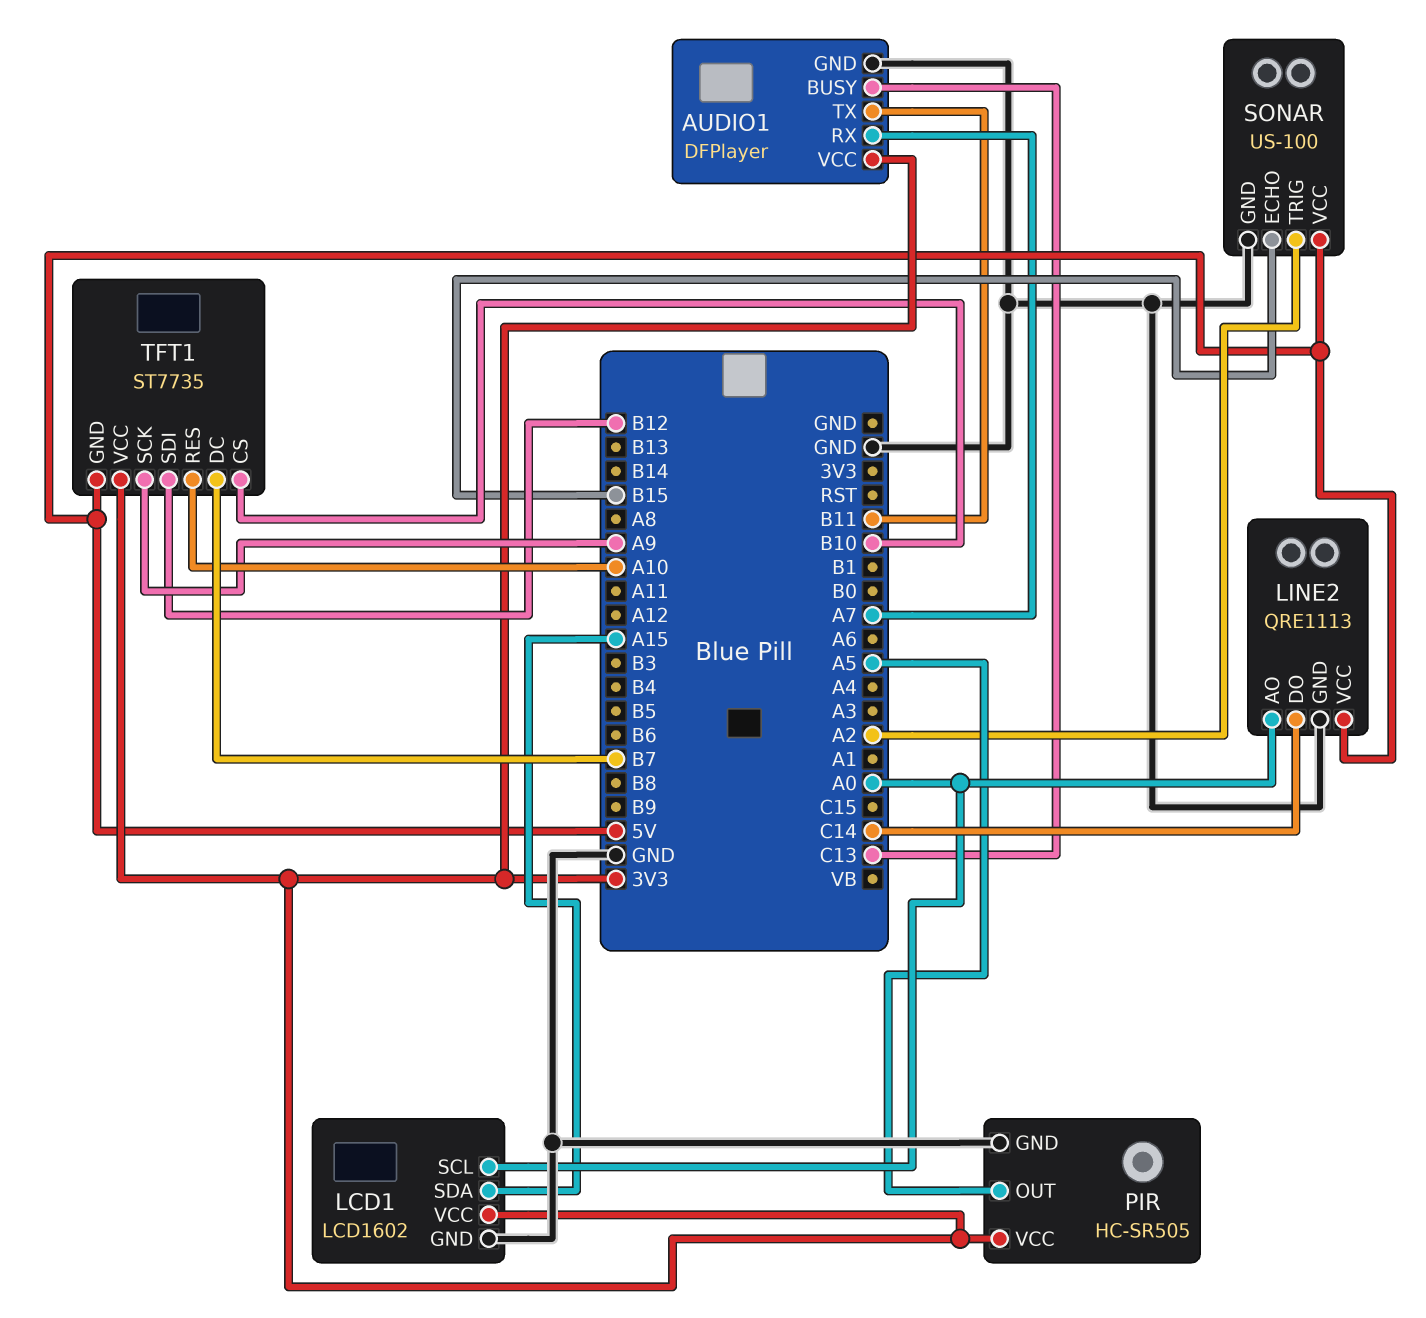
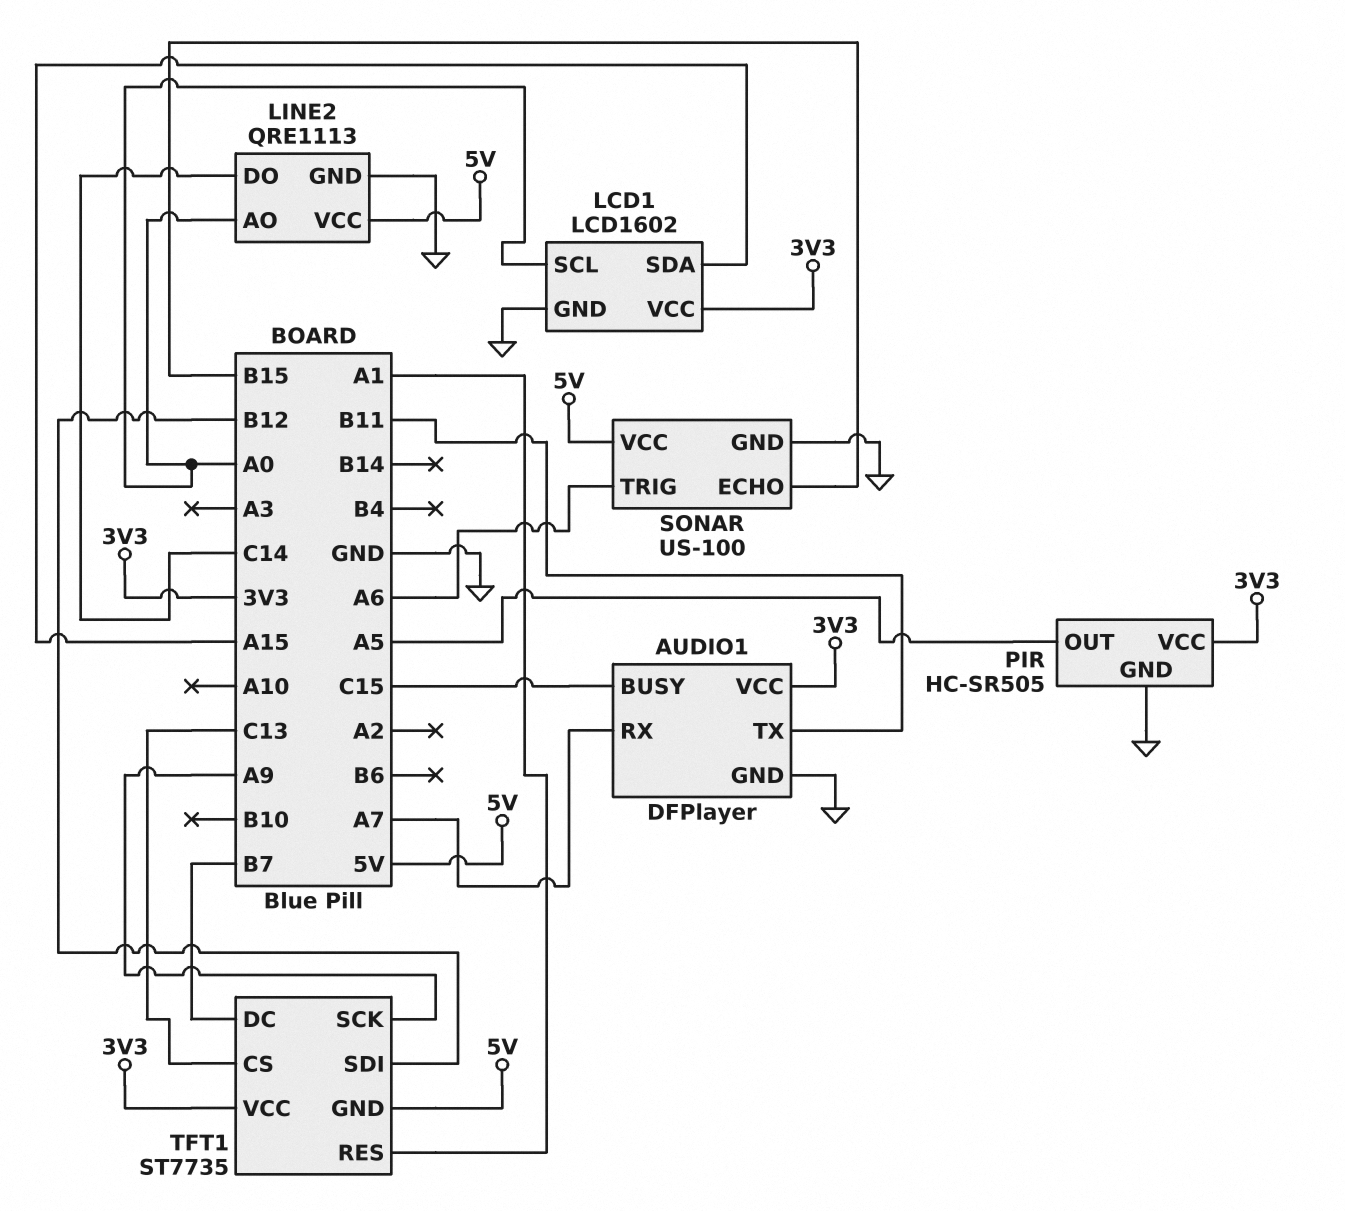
AUDIO1 pin BUSY: C13 -> C15
SONAR pin TRIG: A2 -> A6
TFT1 pin CS: B10 -> C13
TFT1 pin RES: A10 -> A1

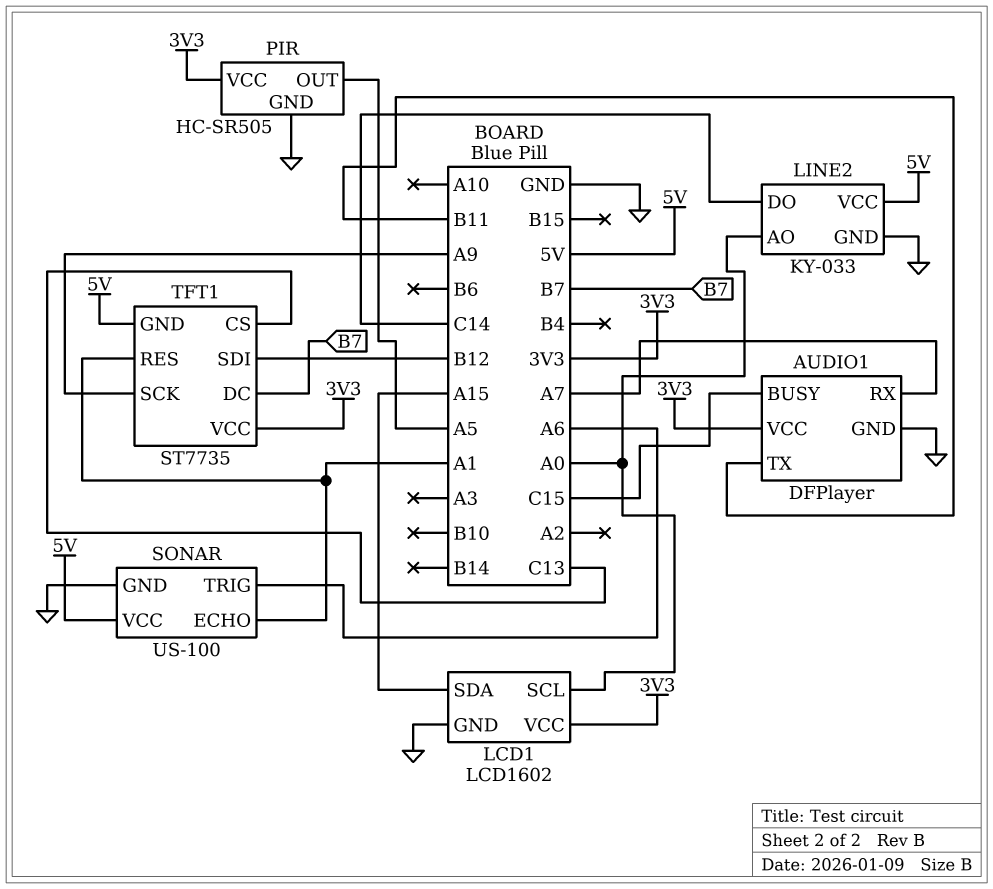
LINE2: QRE1113 -> KY-033
SONAR pin ECHO: B15 -> A1

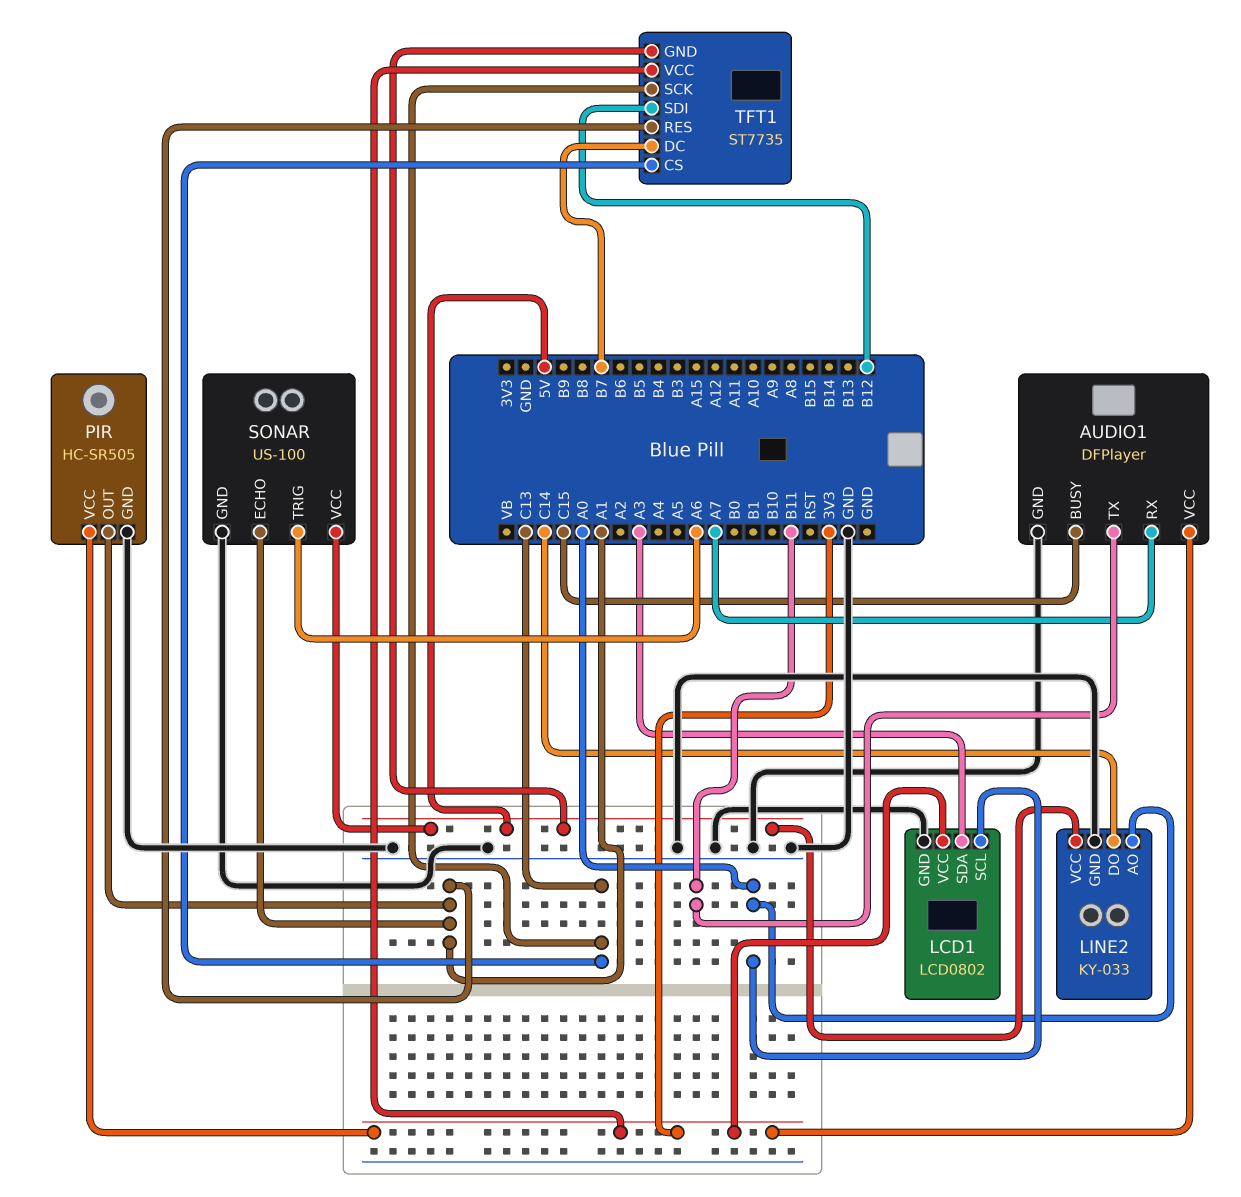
LCD1: LCD1602 -> LCD0802
LCD1 pin SDA: A15 -> A3
PIR pin OUT: A5 -> A1
TFT1 pin SCK: A9 -> C13

